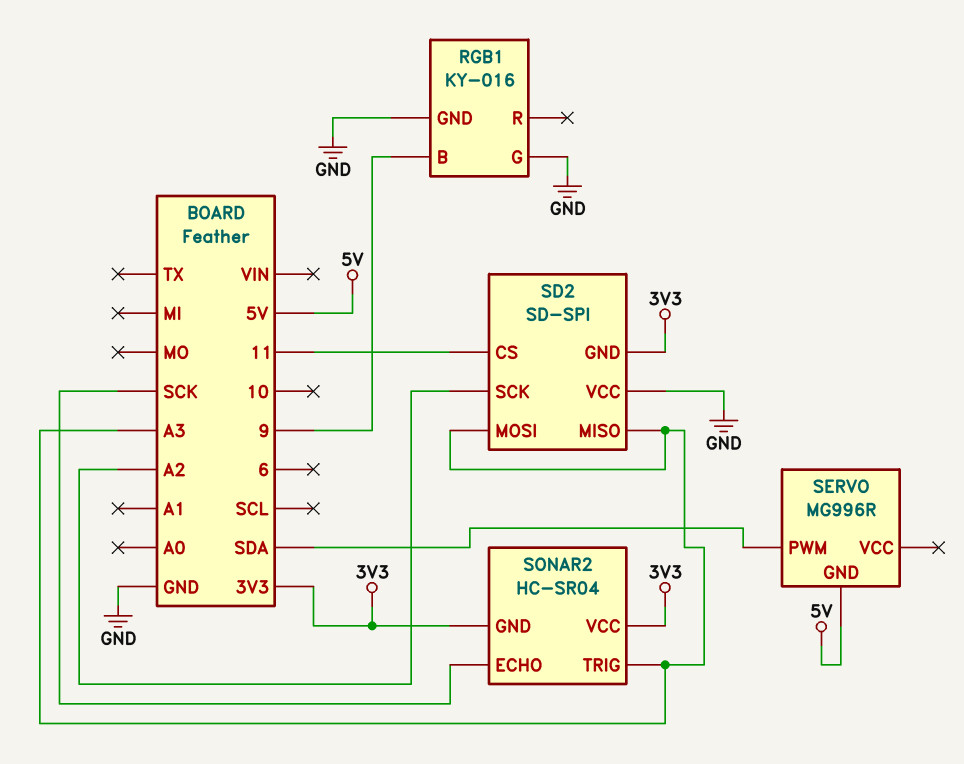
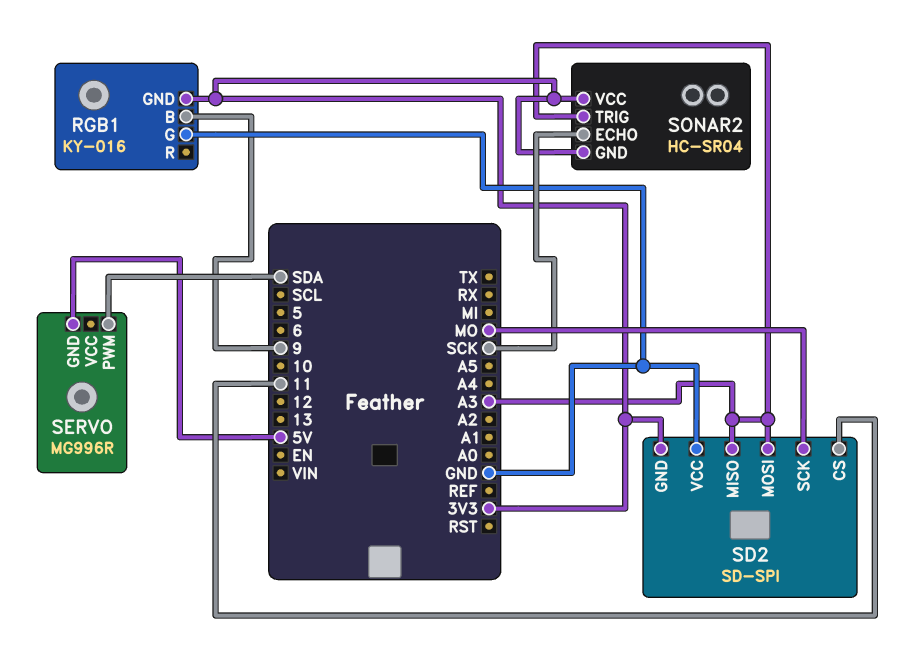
RGB1 pin GND: GND -> 3V3
SD2 pin SCK: A2 -> MO

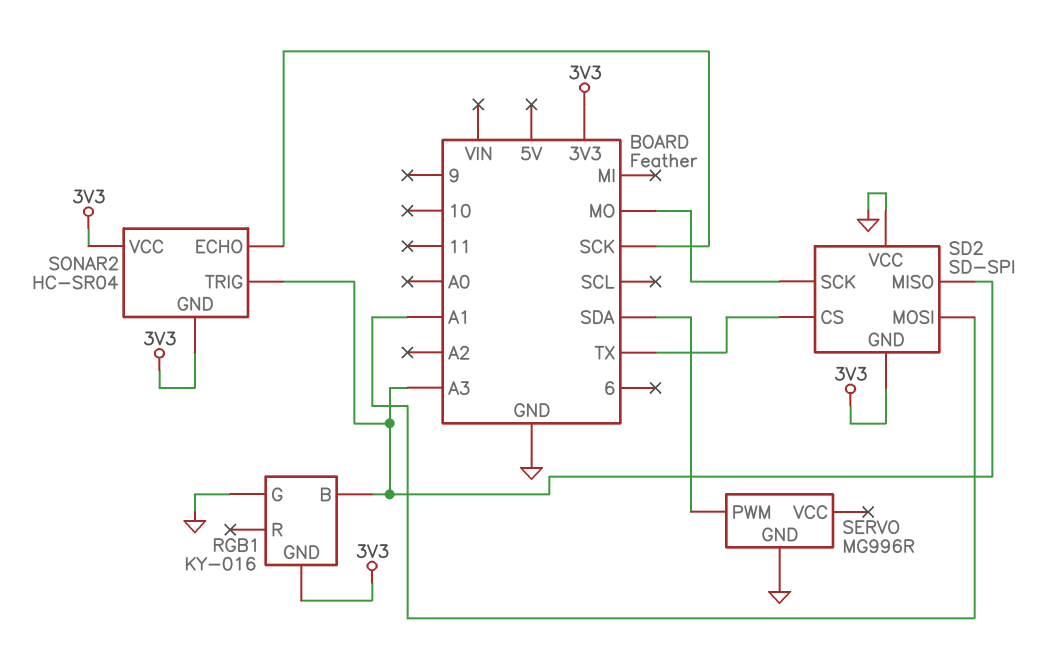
RGB1 pin B: 9 -> A3
SD2 pin CS: 11 -> TX
SD2 pin MOSI: A3 -> A1
SERVO pin GND: 5V -> GND

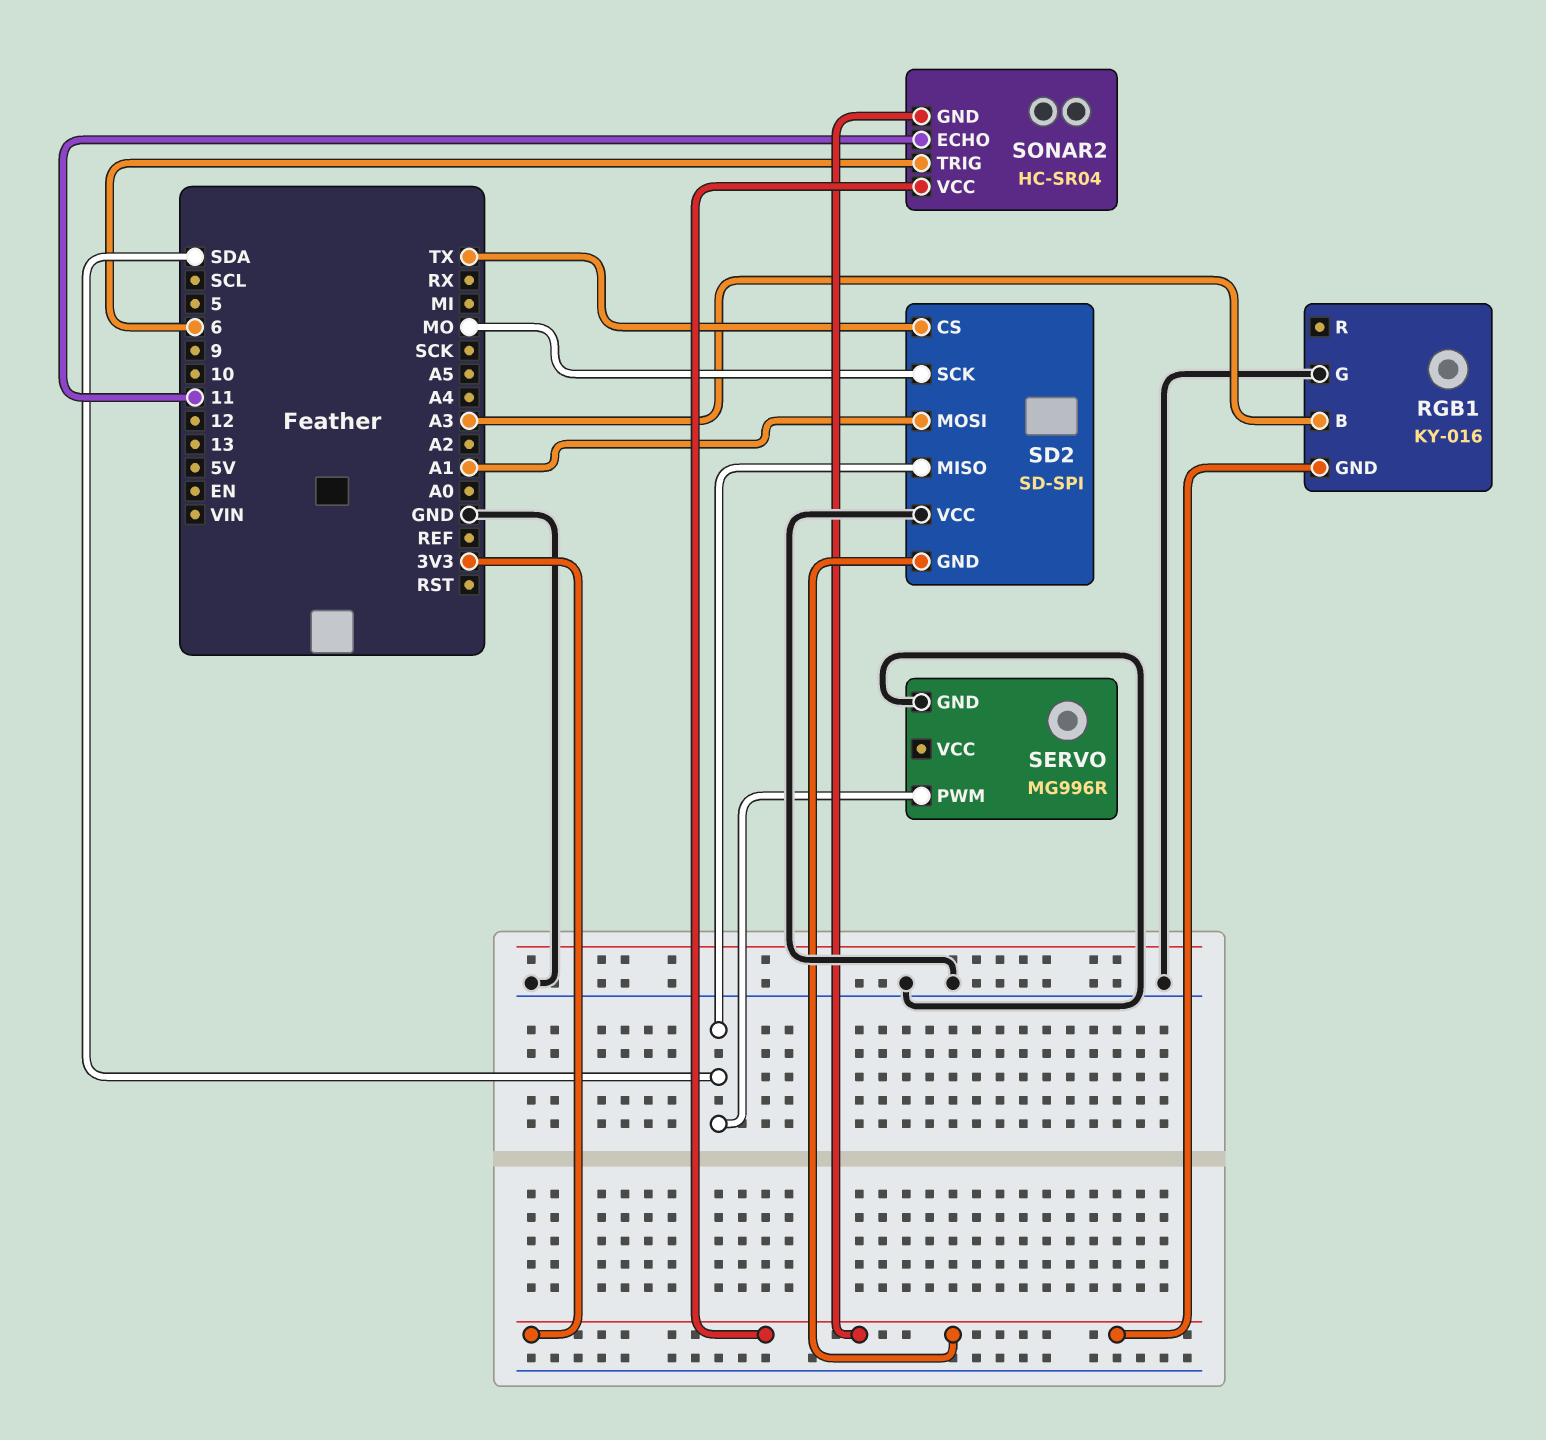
SD2 pin MISO: A3 -> SDA
SONAR2 pin ECHO: SCK -> 11
SONAR2 pin TRIG: A3 -> 6

